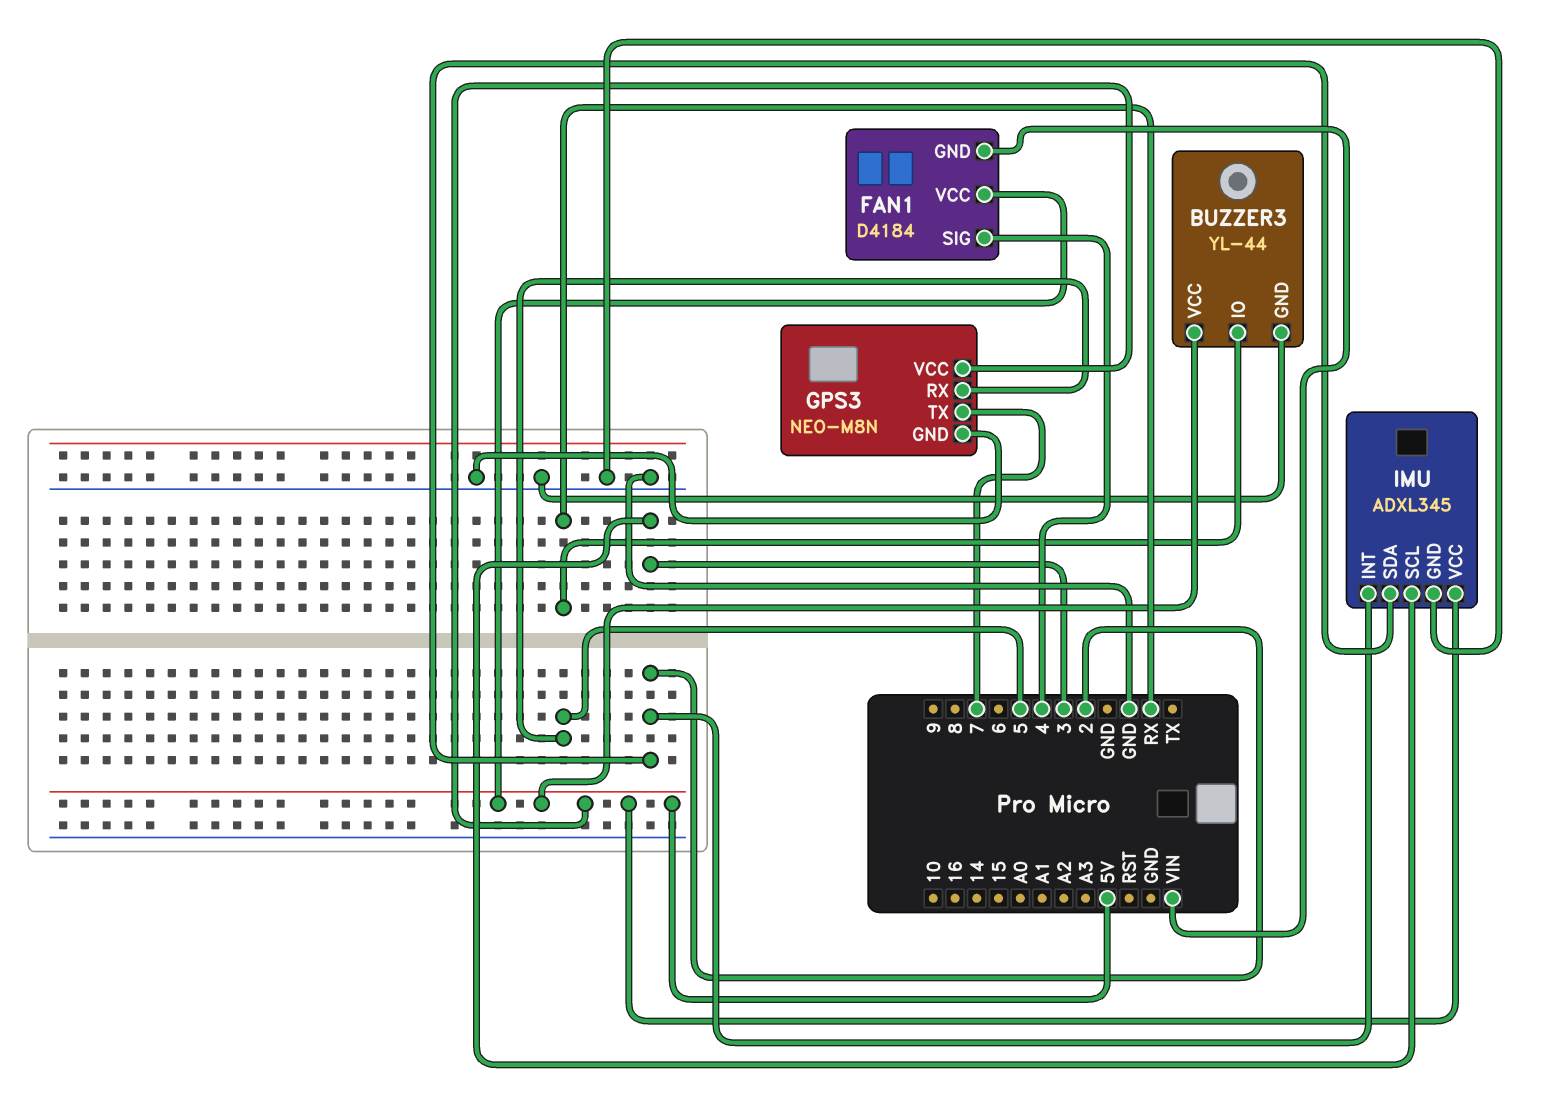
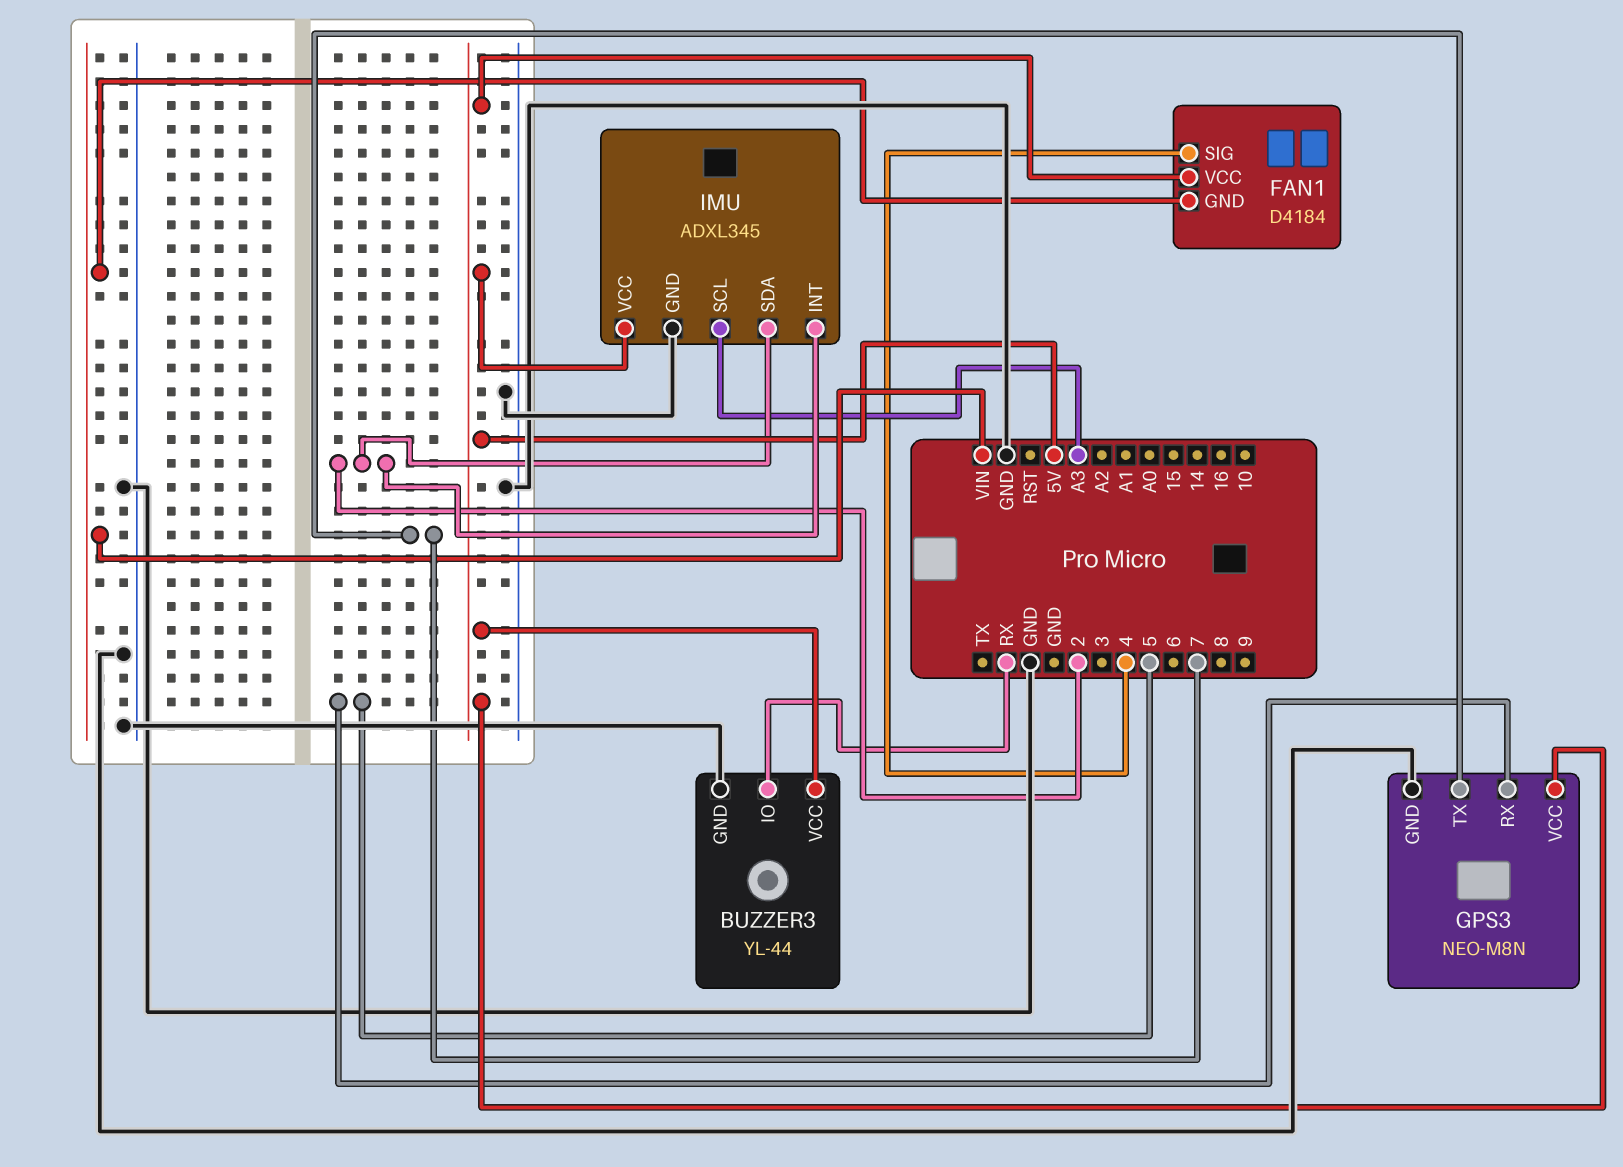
IMU pin SCL: 3 -> A3

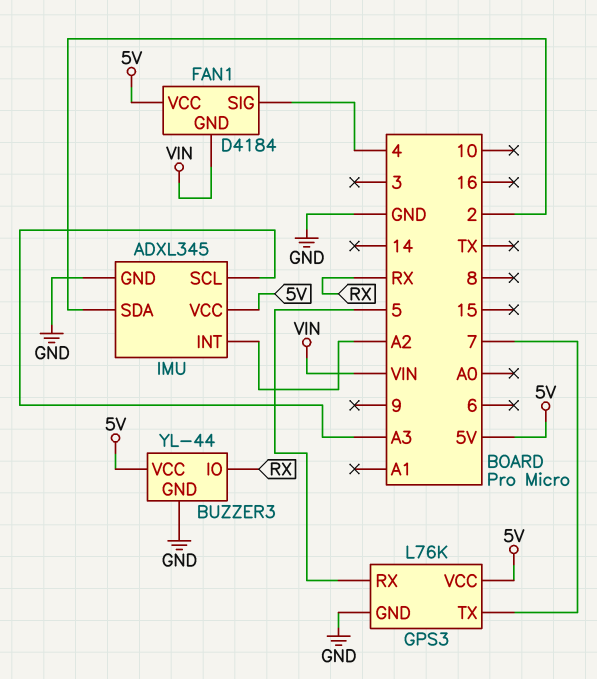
GPS3: NEO-M8N -> L76K
IMU pin INT: 2 -> A2

